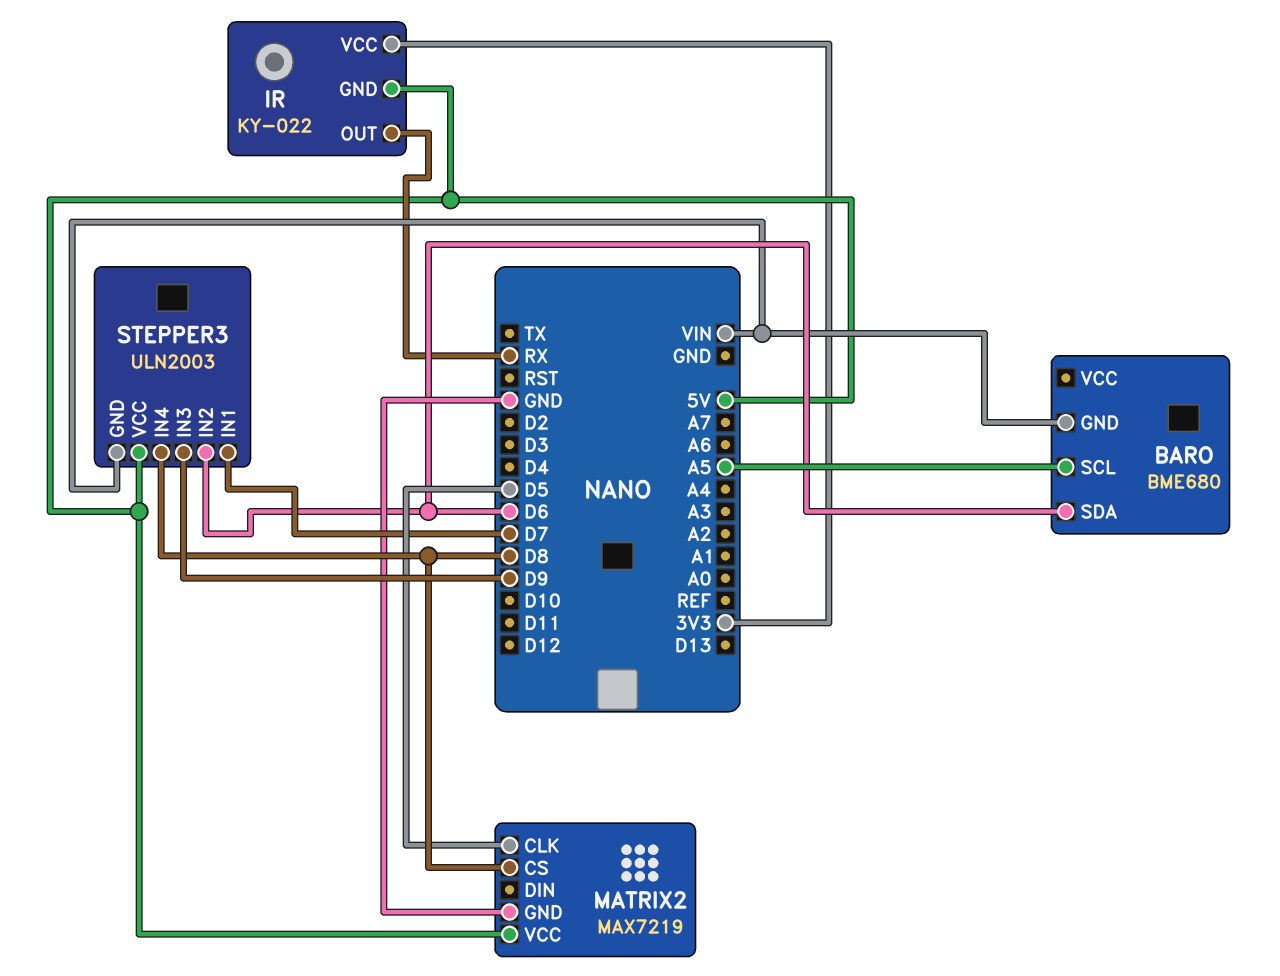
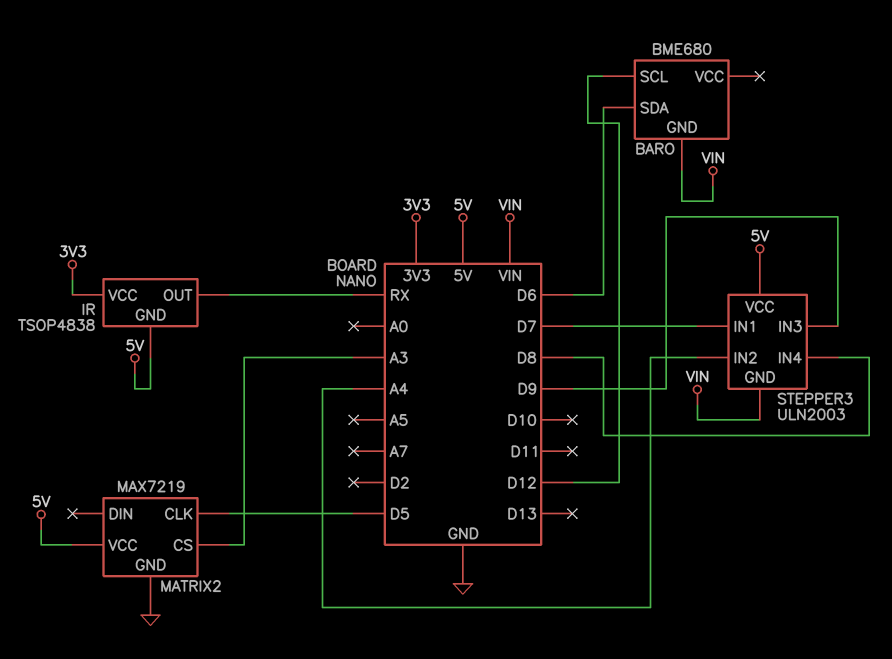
BARO pin SCL: A5 -> D12
IR: KY-022 -> TSOP4838
MATRIX2 pin CS: D8 -> A3
STEPPER3 pin IN2: D6 -> A4

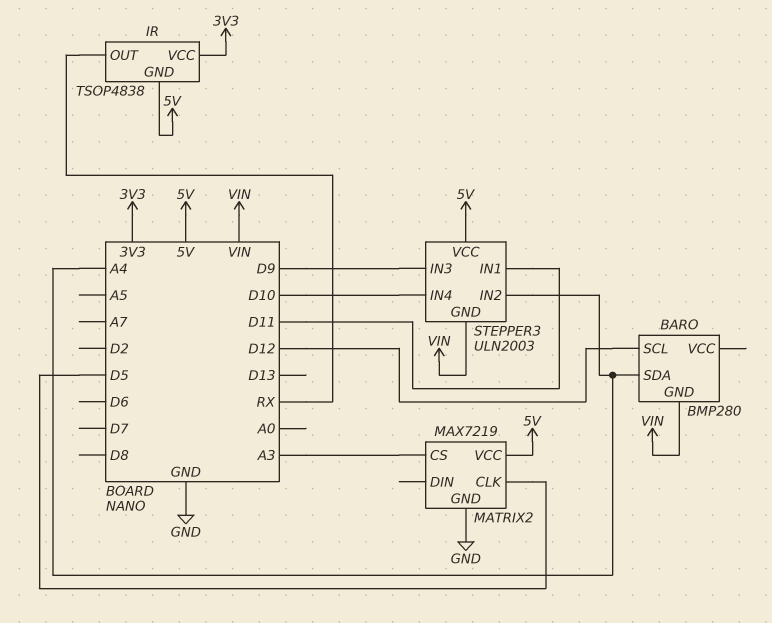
BARO: BME680 -> BMP280
BARO pin SDA: D6 -> A4
STEPPER3 pin IN1: D7 -> D11
STEPPER3 pin IN4: D8 -> D10

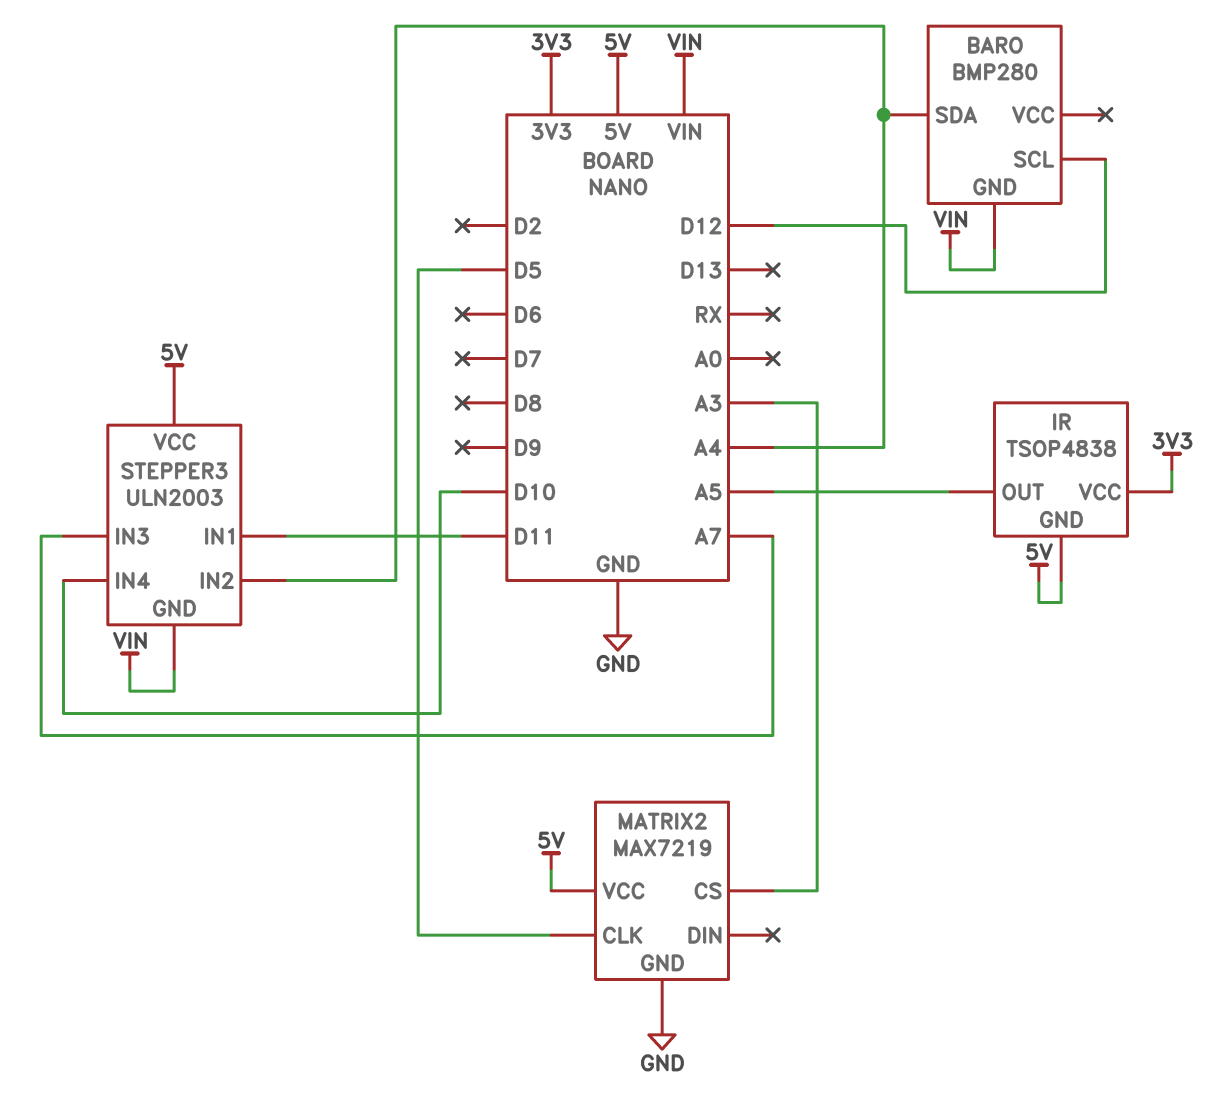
IR pin OUT: RX -> A5
STEPPER3 pin IN3: D9 -> A7

